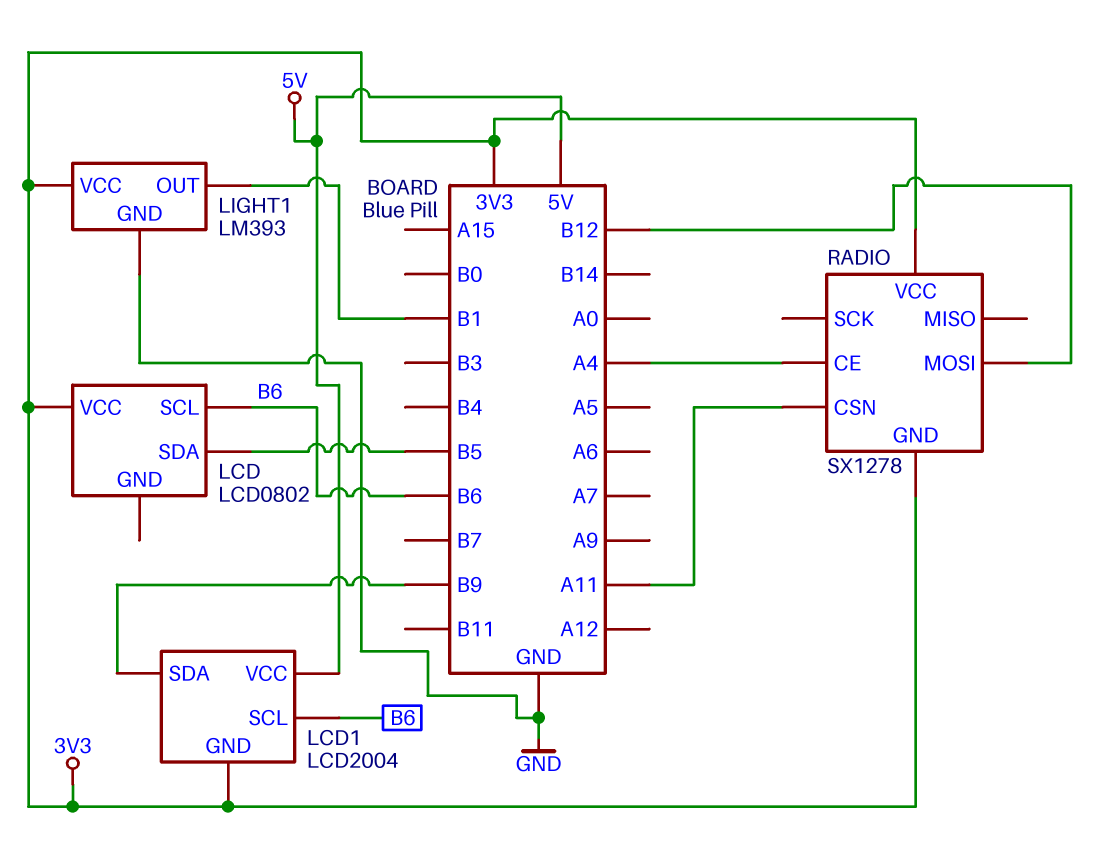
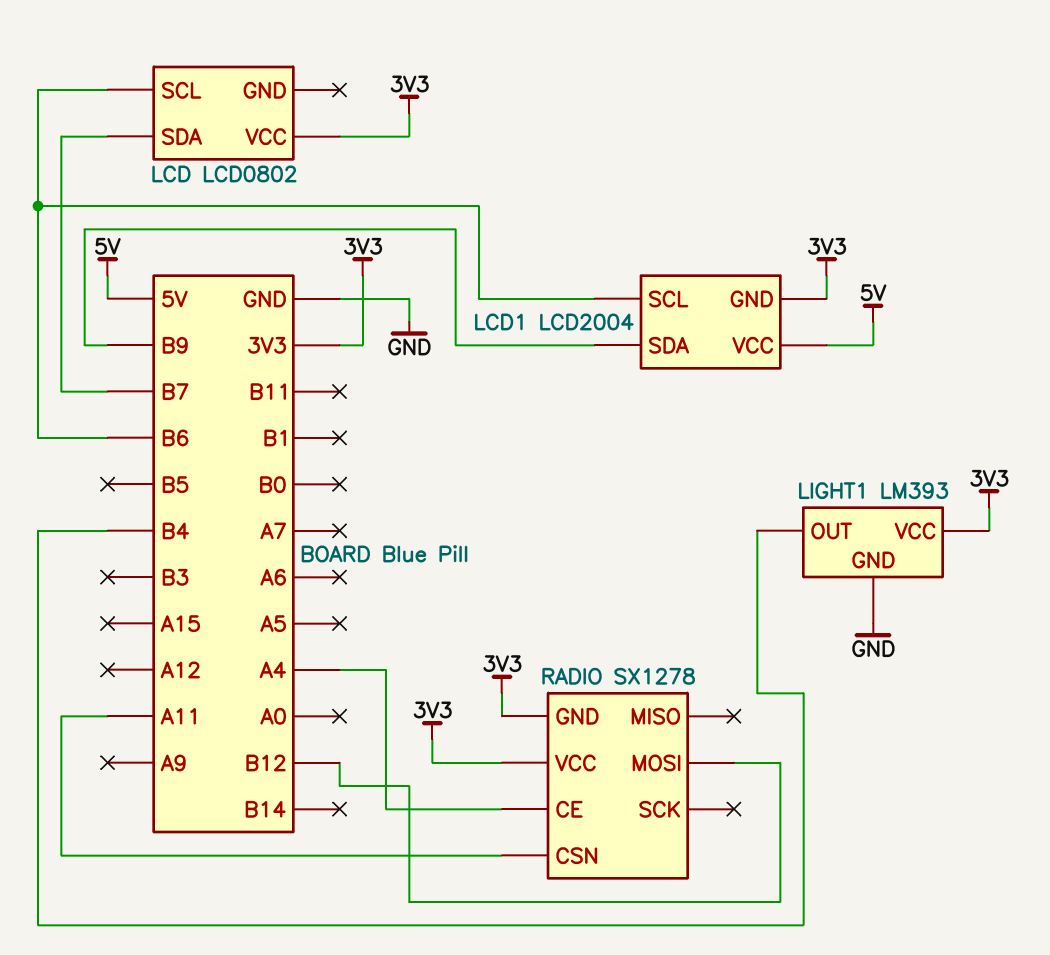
LCD pin SDA: B5 -> B7
LIGHT1 pin OUT: B1 -> B4

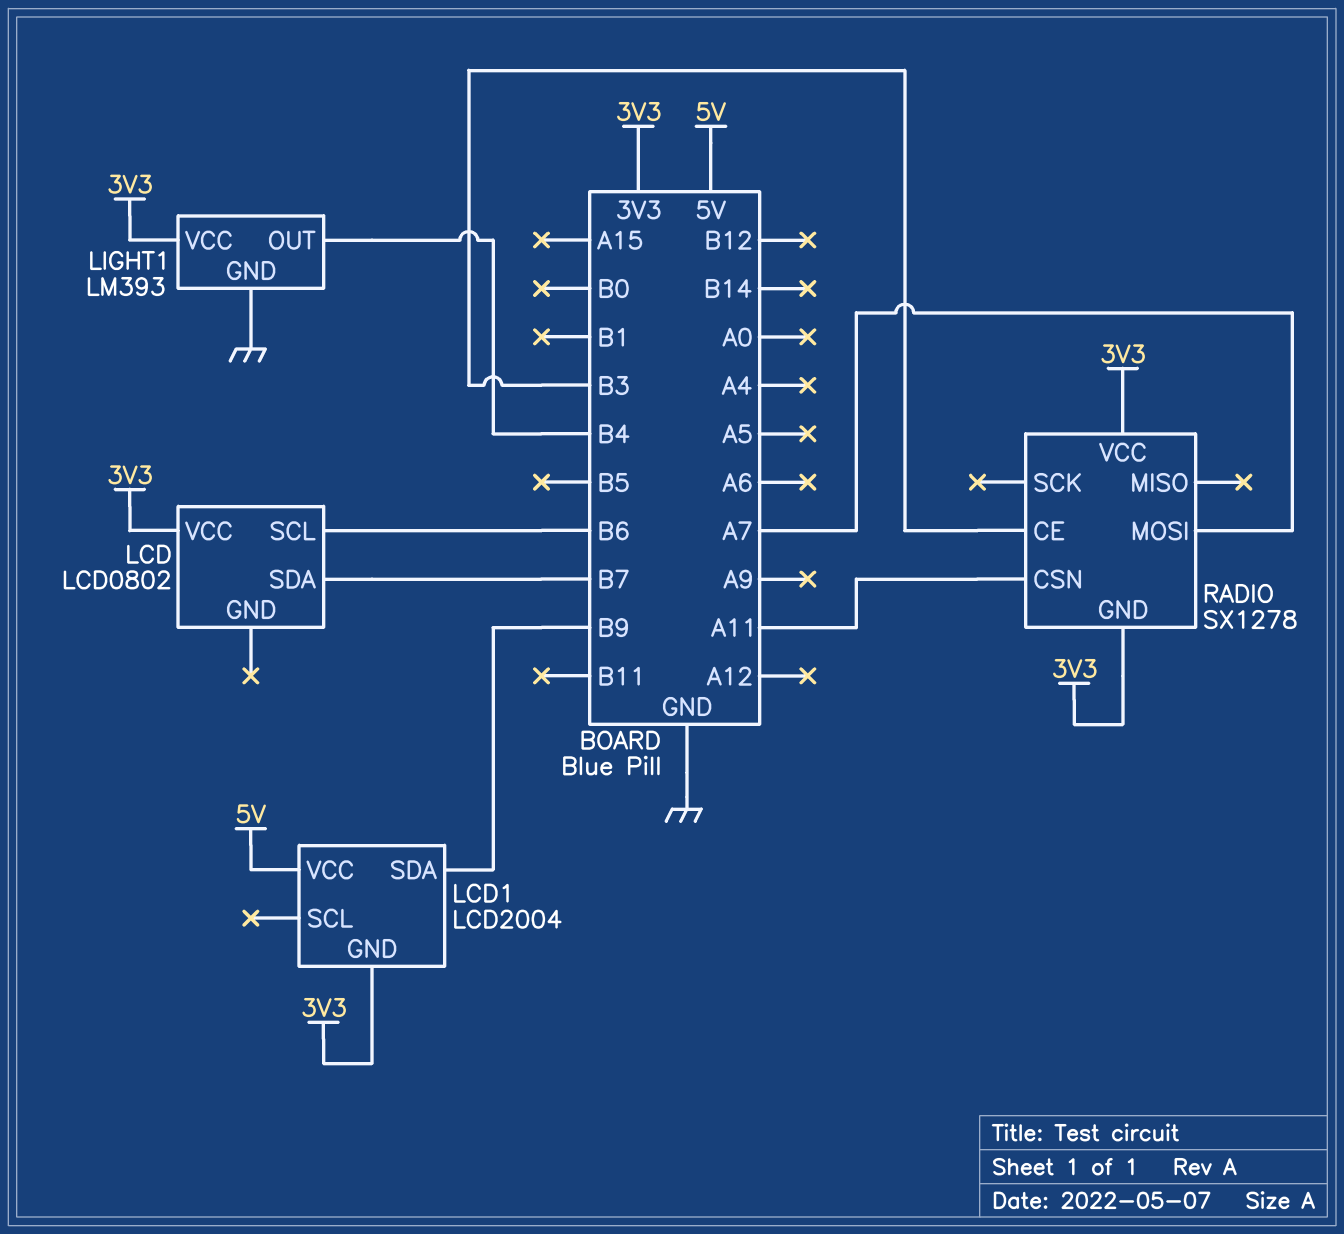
LCD1 pin SCL: B6 -> none
RADIO pin CE: A4 -> B3
RADIO pin MOSI: B12 -> A7

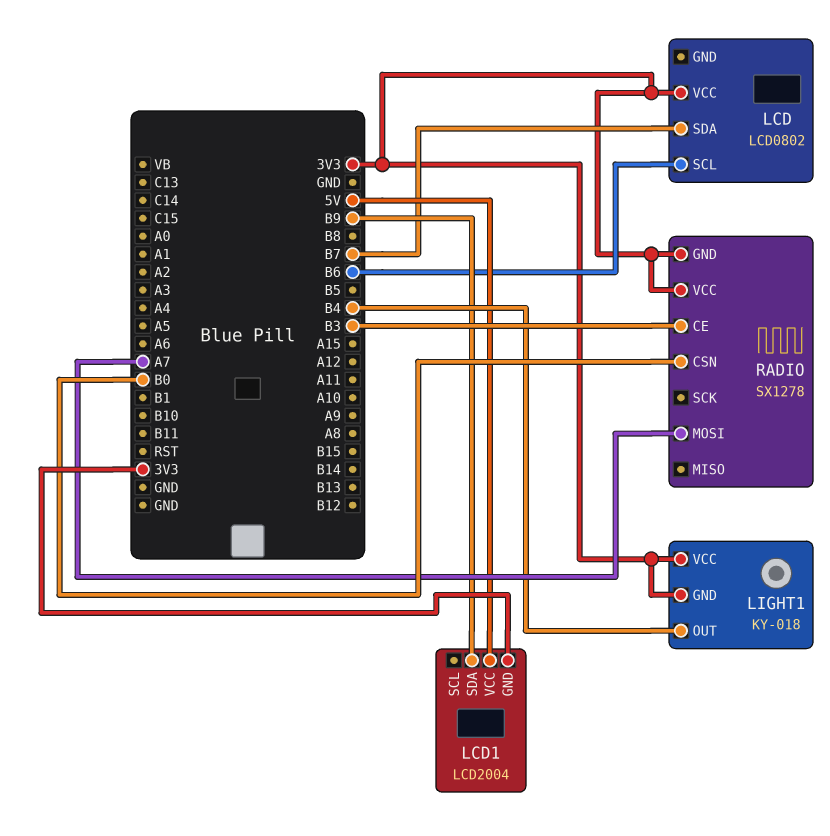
LIGHT1: LM393 -> KY-018
LIGHT1 pin GND: GND -> 3V3
RADIO pin CSN: A11 -> B0

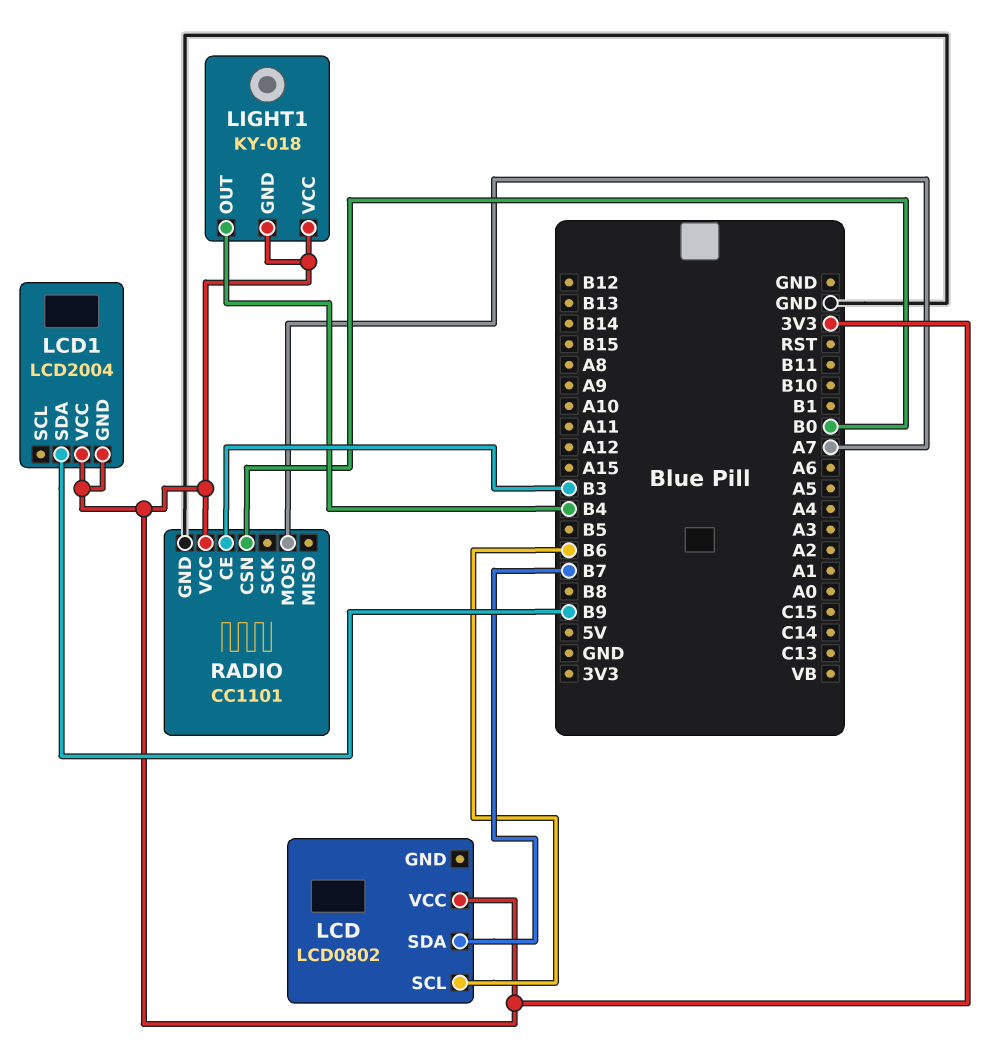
LCD1 pin VCC: 5V -> 3V3
RADIO: SX1278 -> CC1101
RADIO pin GND: 3V3 -> GND

